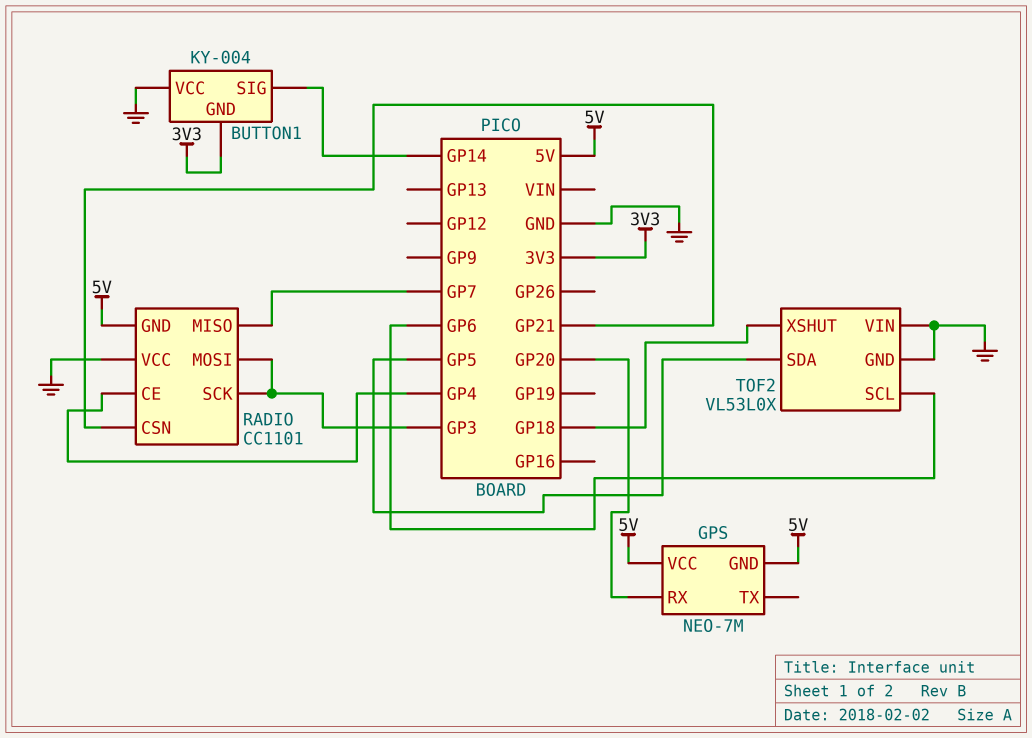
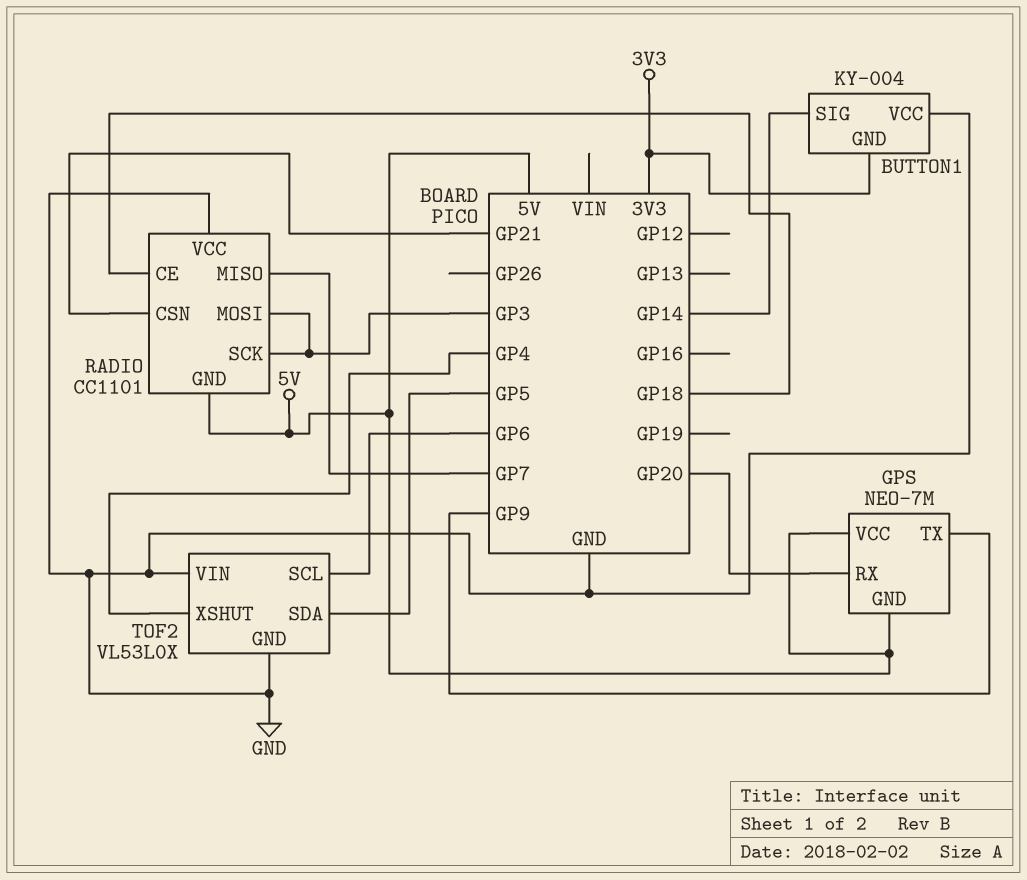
GPS pin TX: none -> GP9
RADIO pin CE: GP4 -> GP18
TOF2 pin XSHUT: GP18 -> GP4

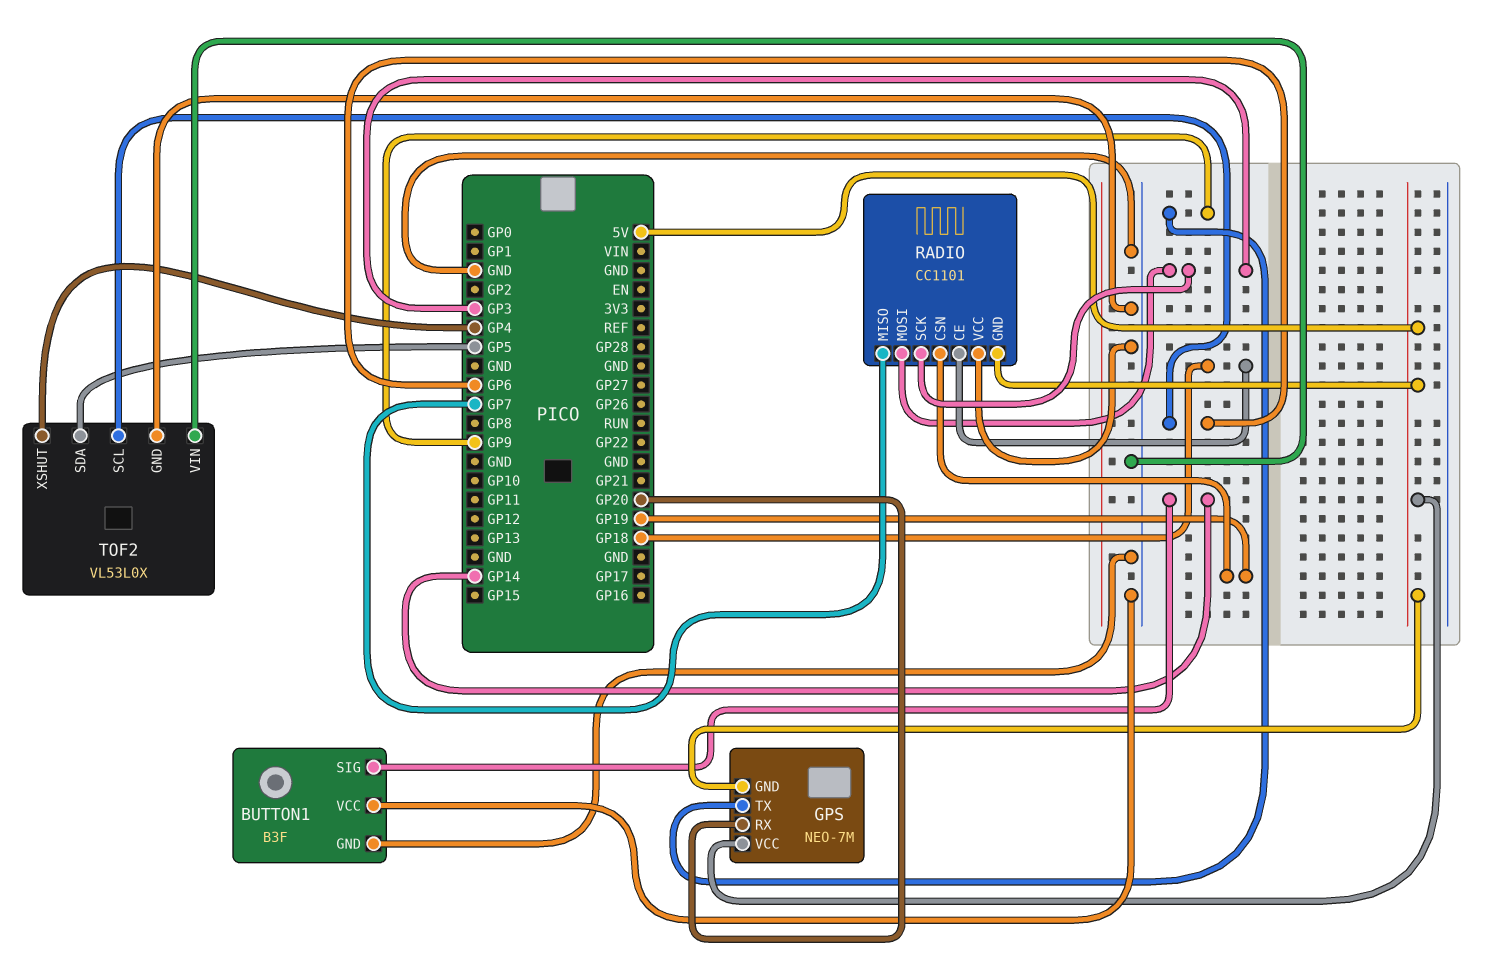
BUTTON1: KY-004 -> B3F
BUTTON1 pin GND: 3V3 -> GND
RADIO pin CSN: GP21 -> GP19

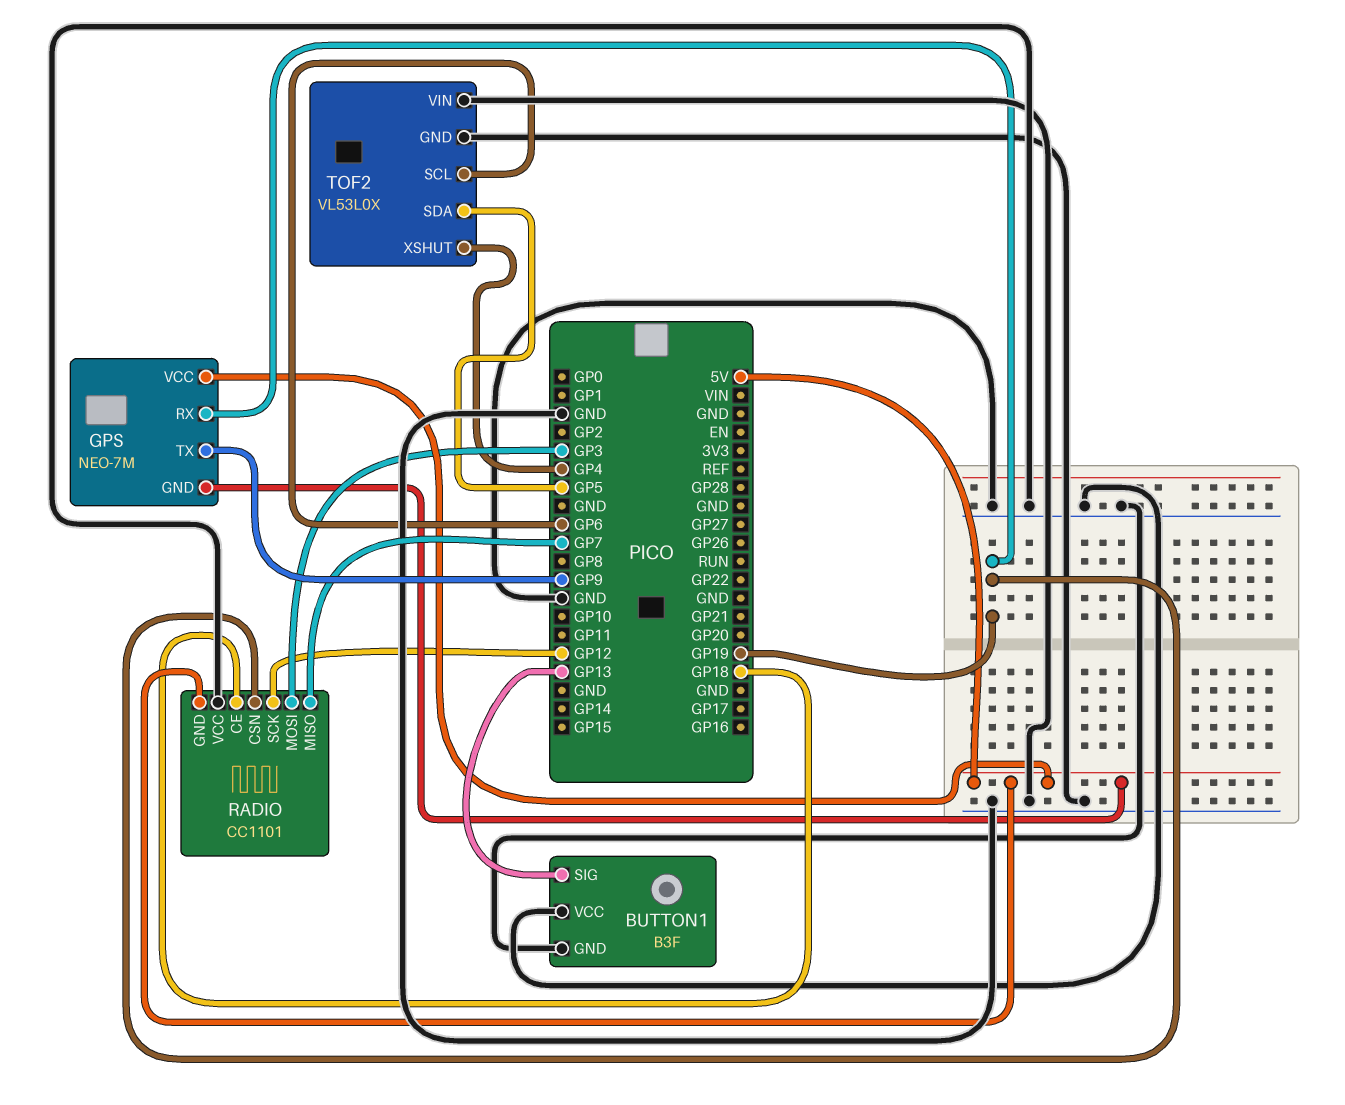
BUTTON1 pin SIG: GP14 -> GP13
GPS pin RX: GP20 -> GP19
RADIO pin SCK: GP3 -> GP12

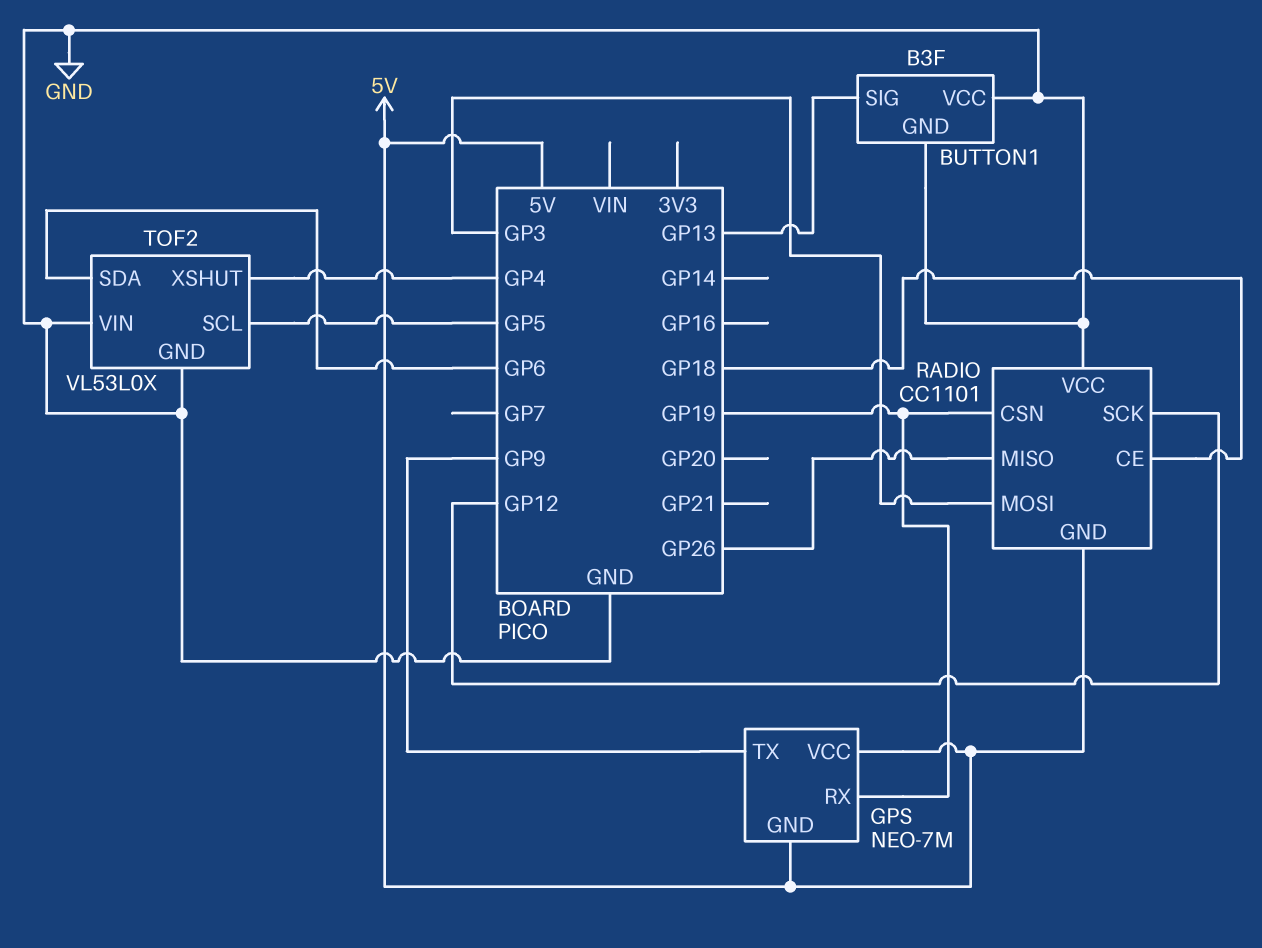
RADIO pin MISO: GP7 -> GP26
TOF2 pin SCL: GP6 -> GP5
TOF2 pin SDA: GP5 -> GP6

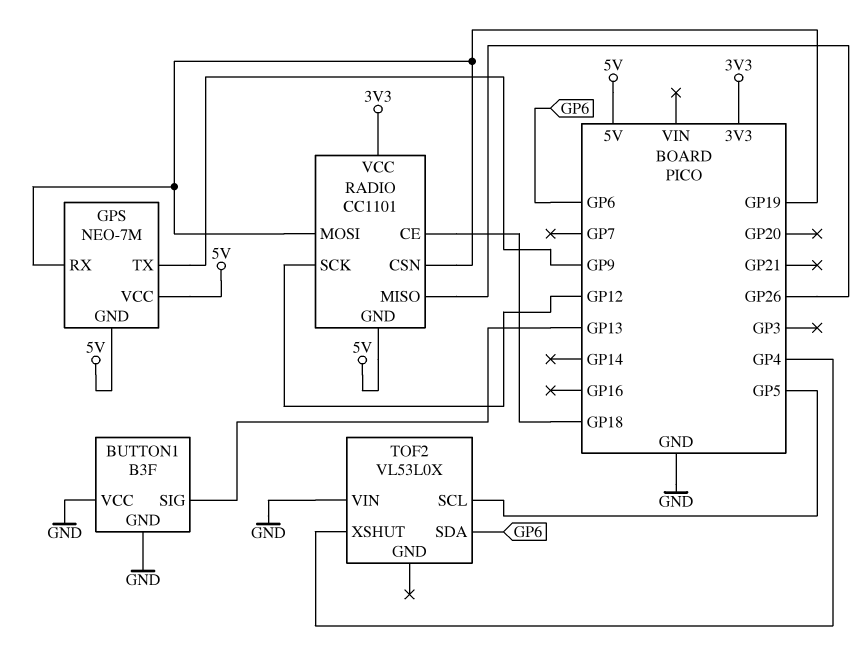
RADIO pin MOSI: GP3 -> GP19
RADIO pin VCC: GND -> 3V3
TOF2 pin GND: GND -> none

